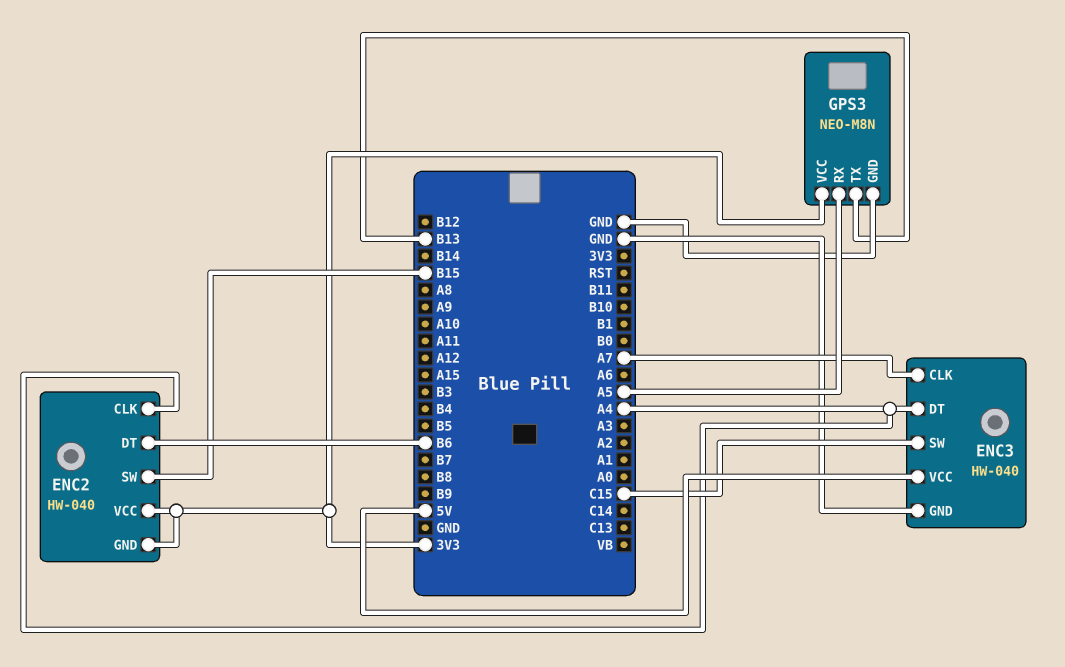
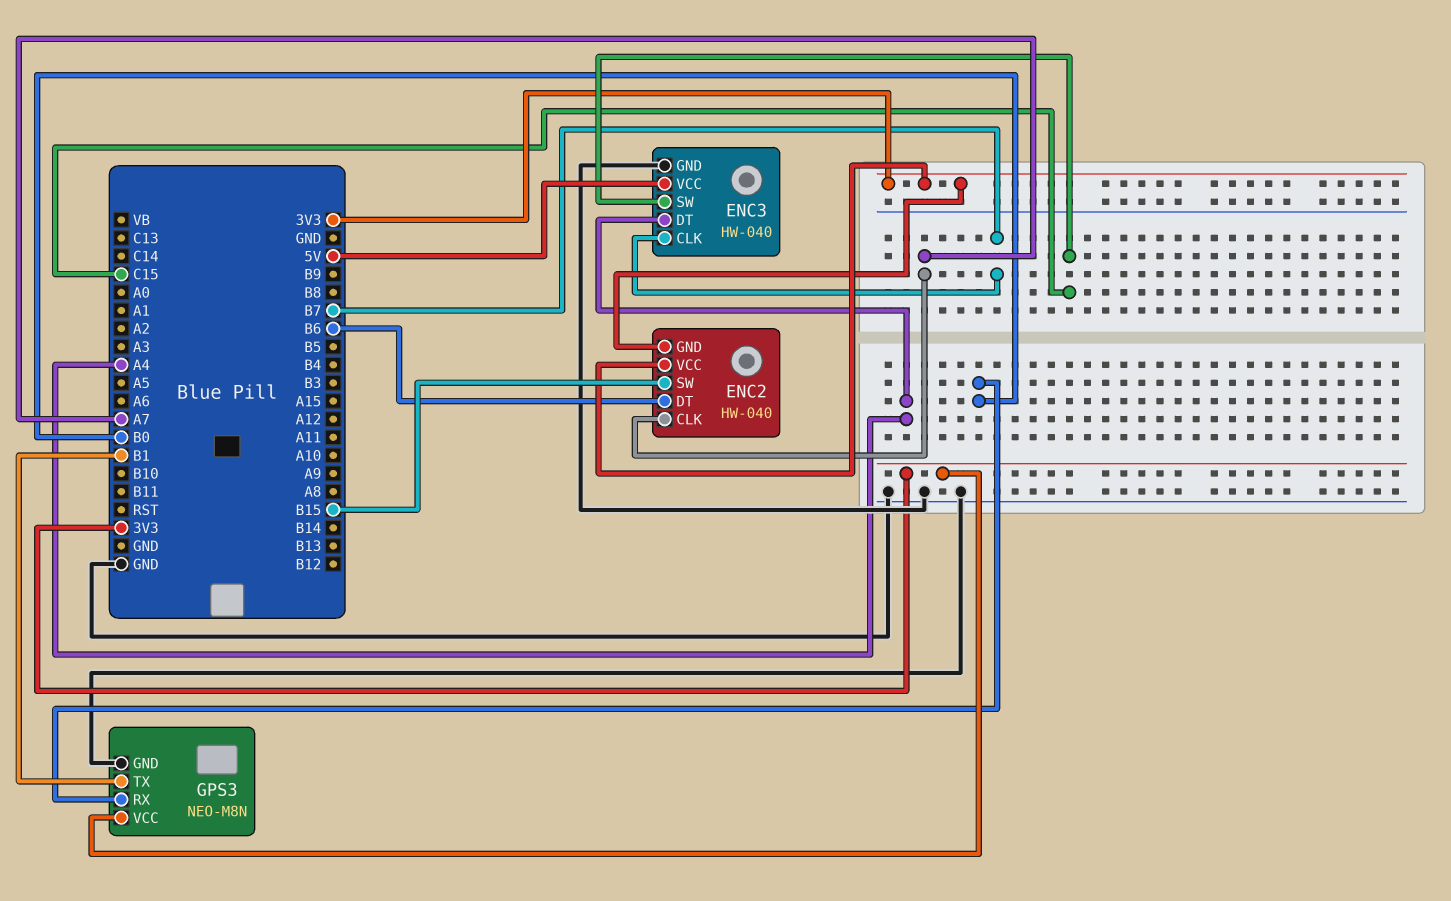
ENC2 pin CLK: A4 -> A7
ENC3 pin CLK: A7 -> B7
GPS3 pin RX: A5 -> B0
GPS3 pin TX: B13 -> B1

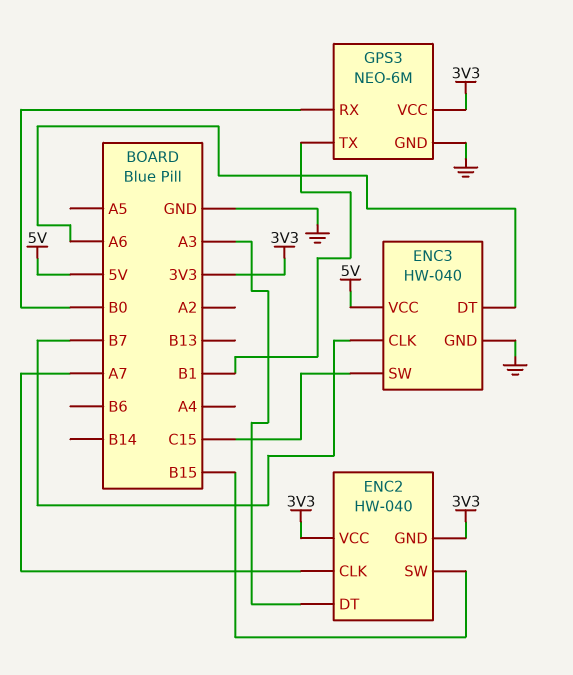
ENC2 pin DT: B6 -> A3
ENC3 pin DT: A4 -> A6
GPS3: NEO-M8N -> NEO-6M

